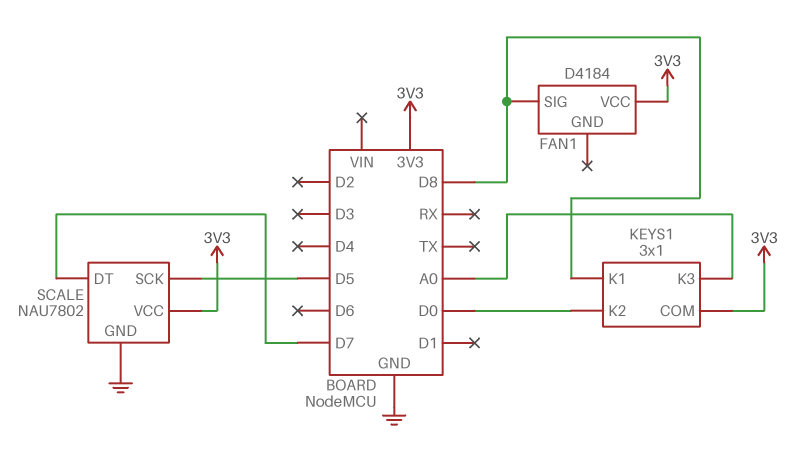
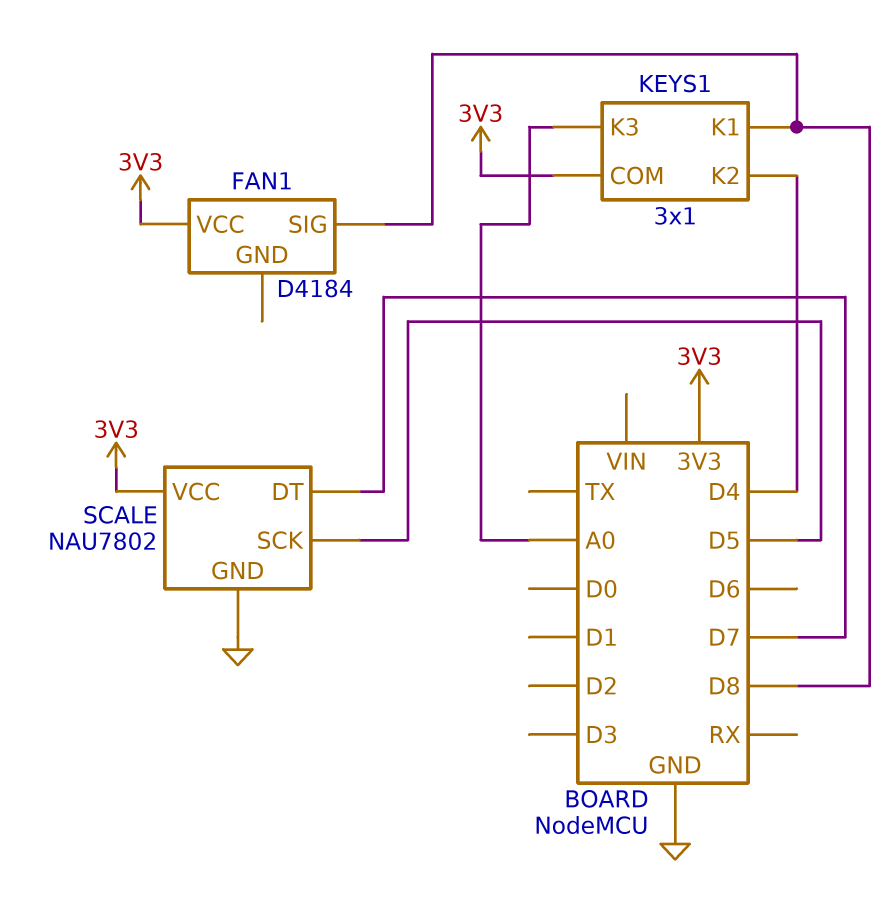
KEYS1 pin K2: D0 -> D4

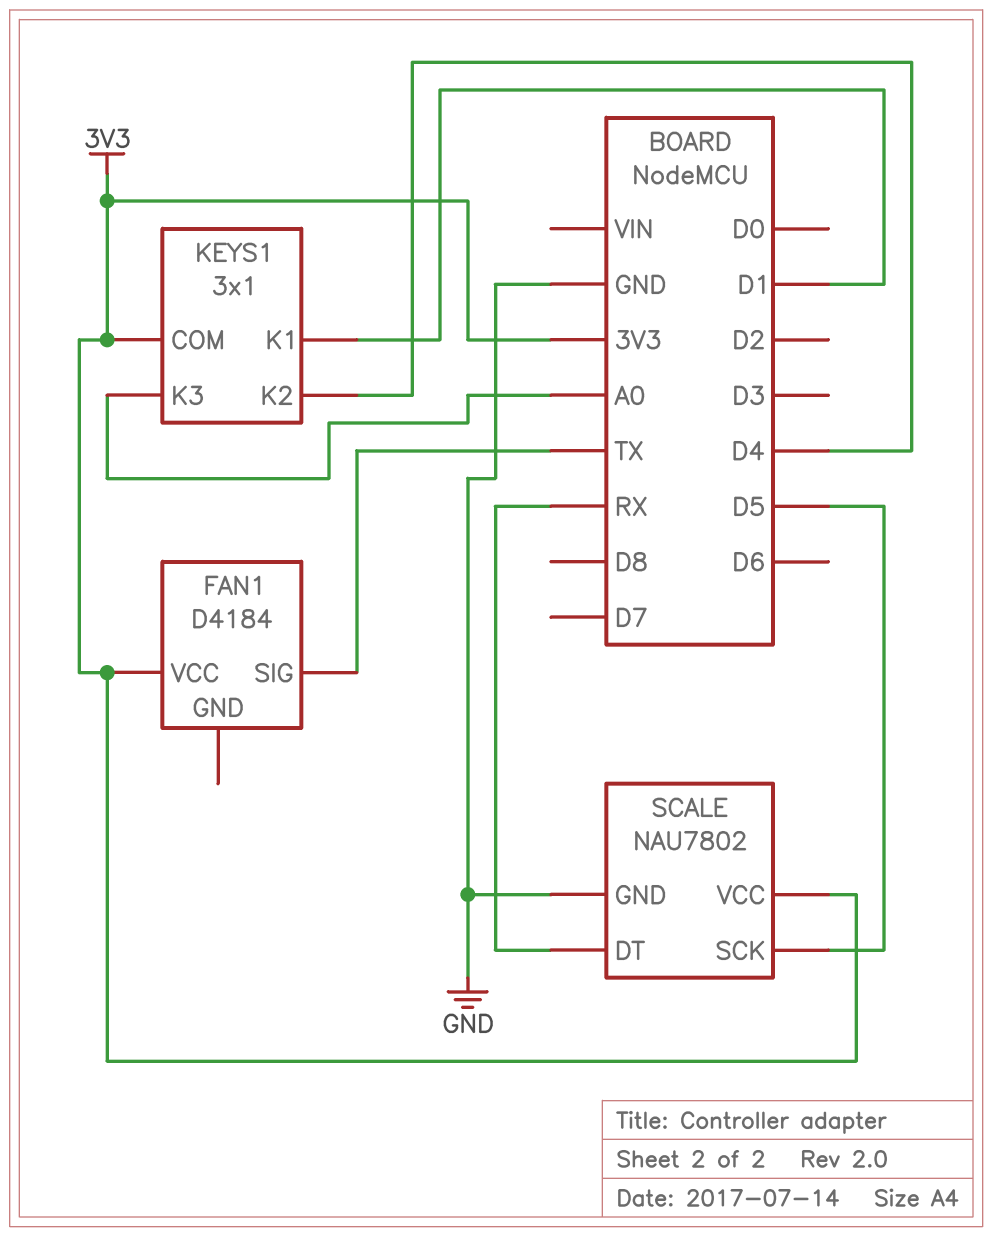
FAN1 pin SIG: D8 -> TX
KEYS1 pin K1: D8 -> D1
SCALE pin DT: D7 -> RX

